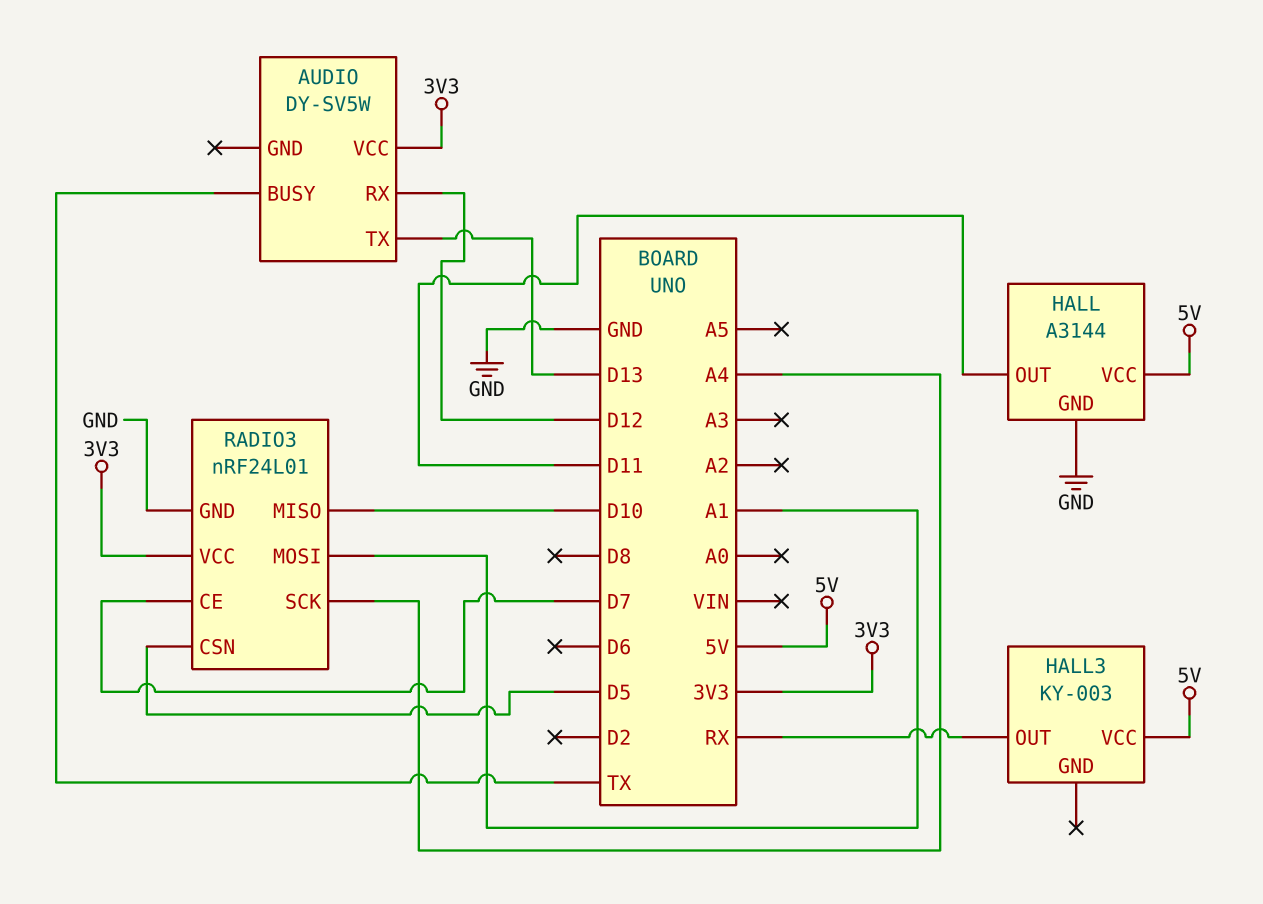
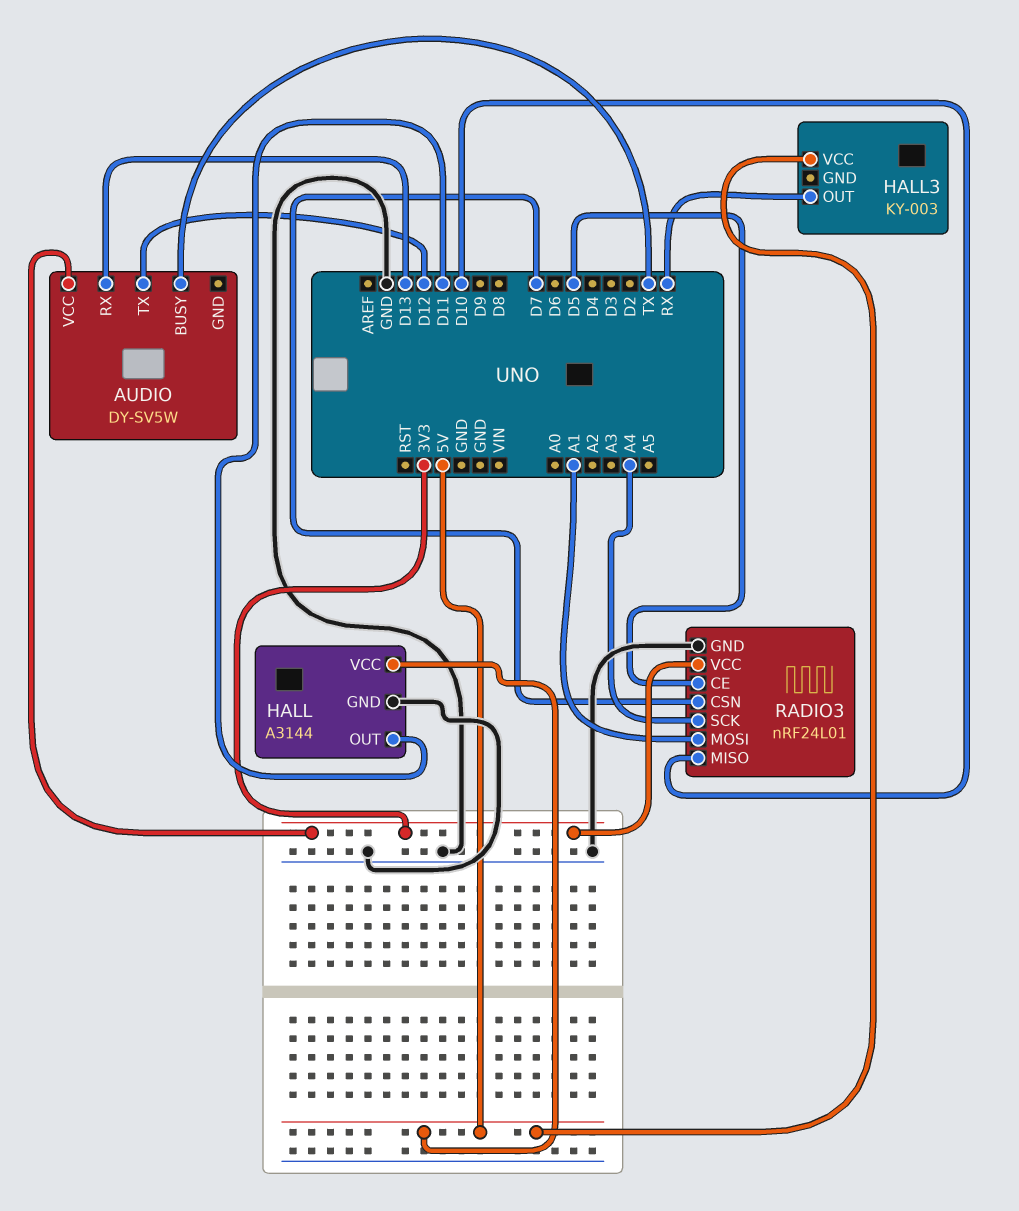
AUDIO pin RX: D12 -> D13
AUDIO pin TX: D13 -> D12
RADIO3 pin CE: D7 -> D5
RADIO3 pin CSN: D5 -> D7

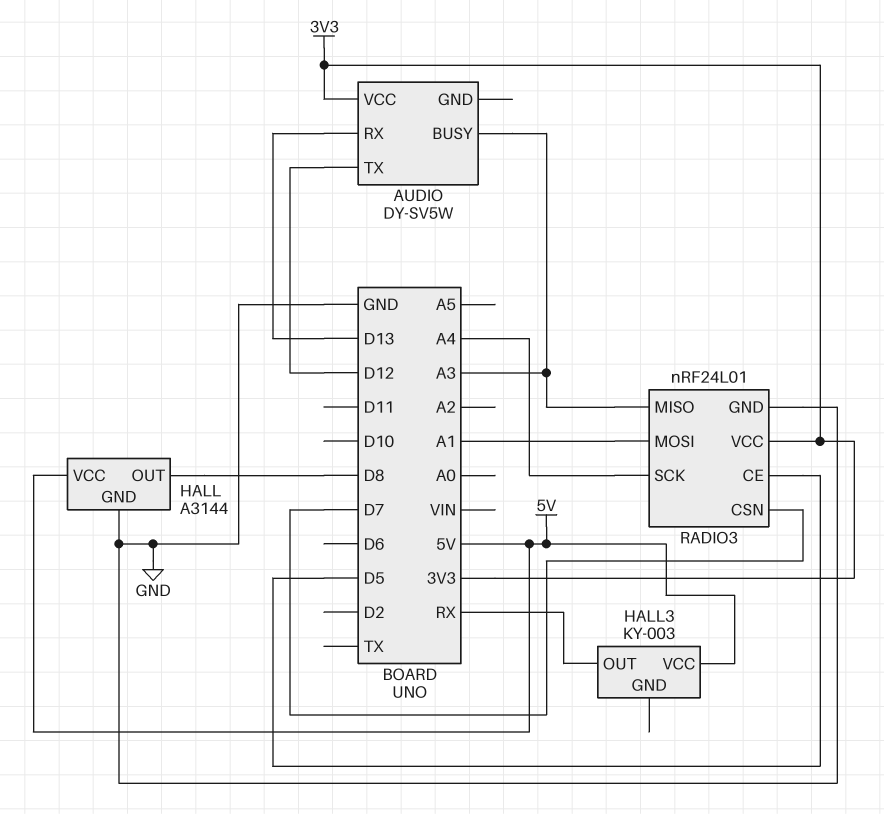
AUDIO pin BUSY: TX -> A3
HALL pin OUT: D11 -> D8
RADIO3 pin MISO: D10 -> A3

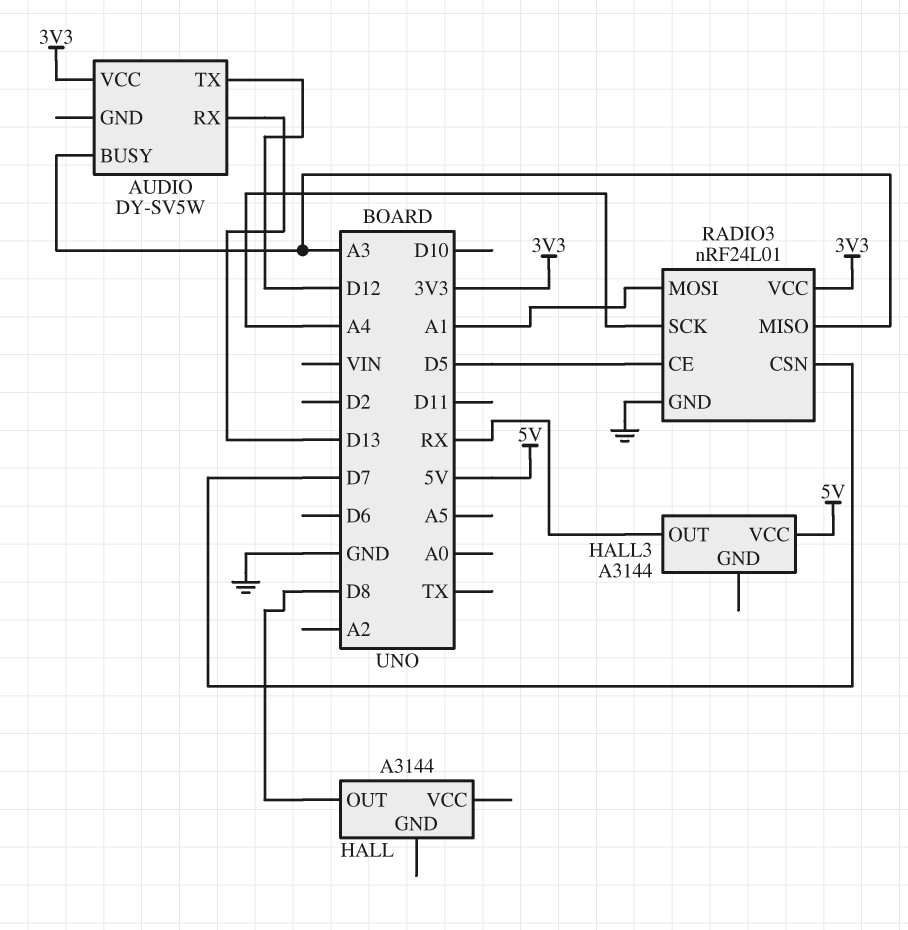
HALL pin GND: GND -> none
HALL pin VCC: 5V -> none
HALL3: KY-003 -> A3144

